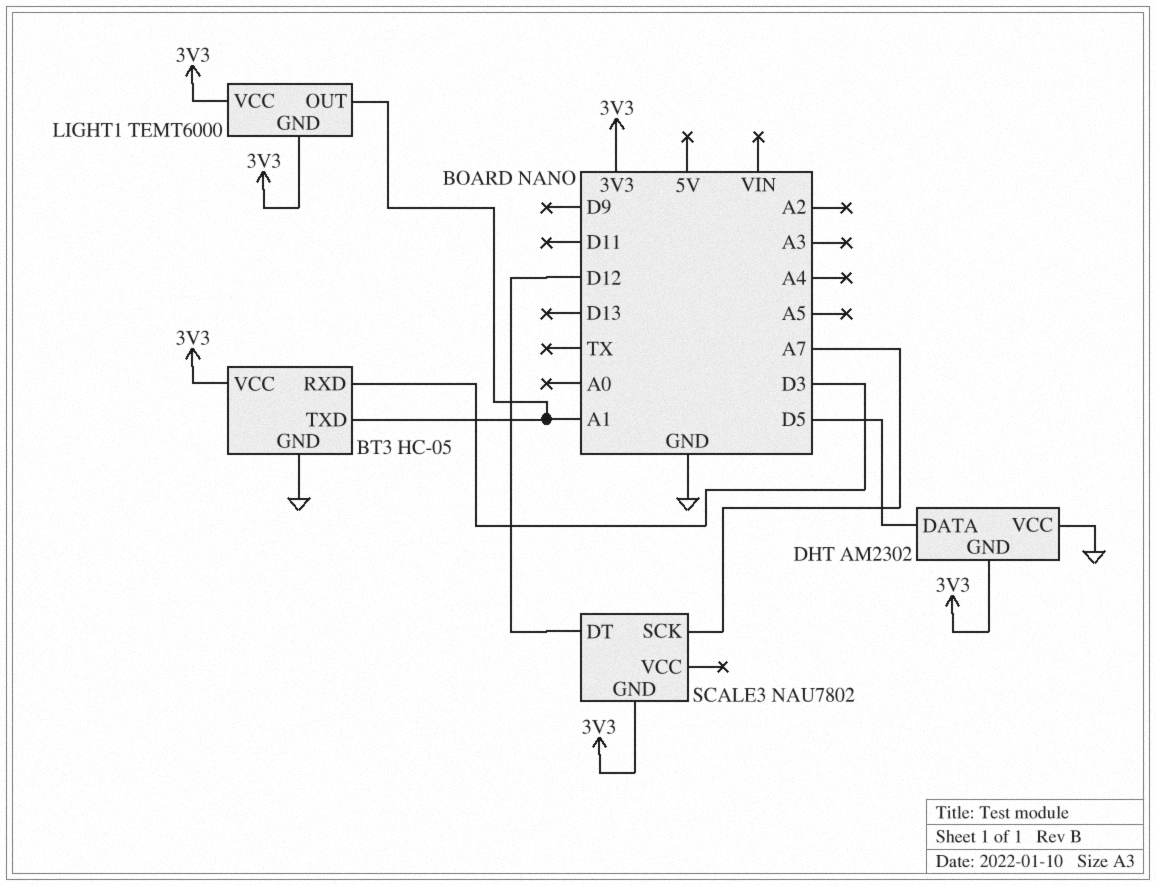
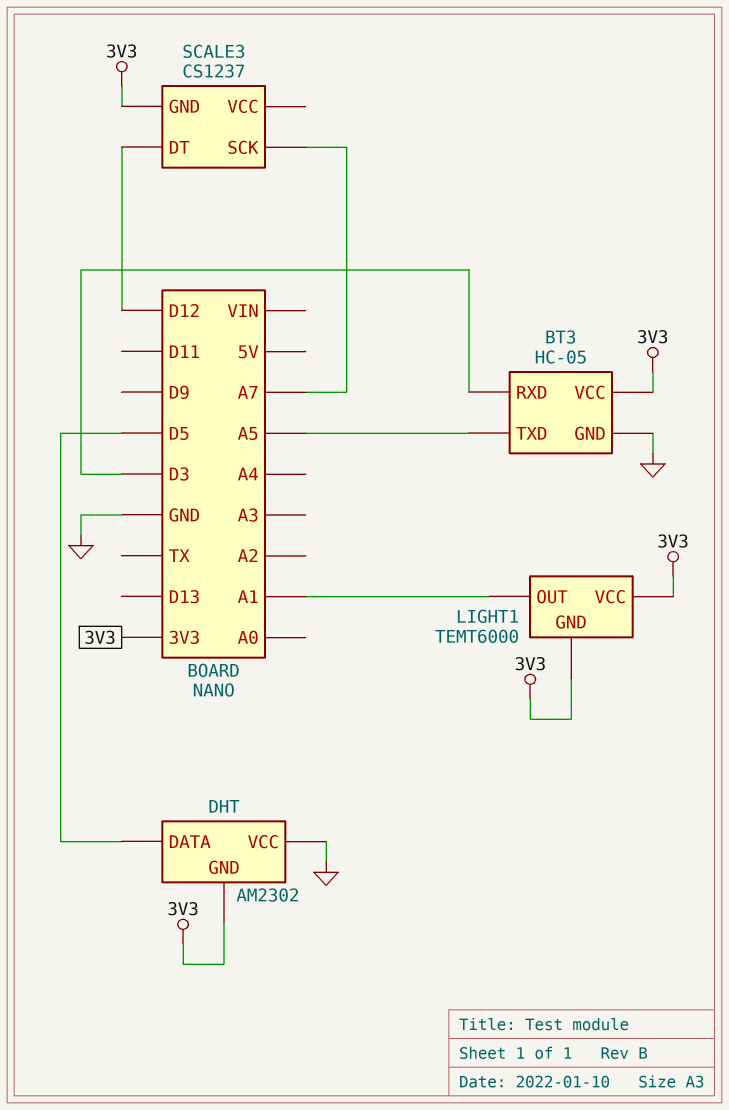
BT3 pin TXD: A1 -> A5
SCALE3: NAU7802 -> CS1237

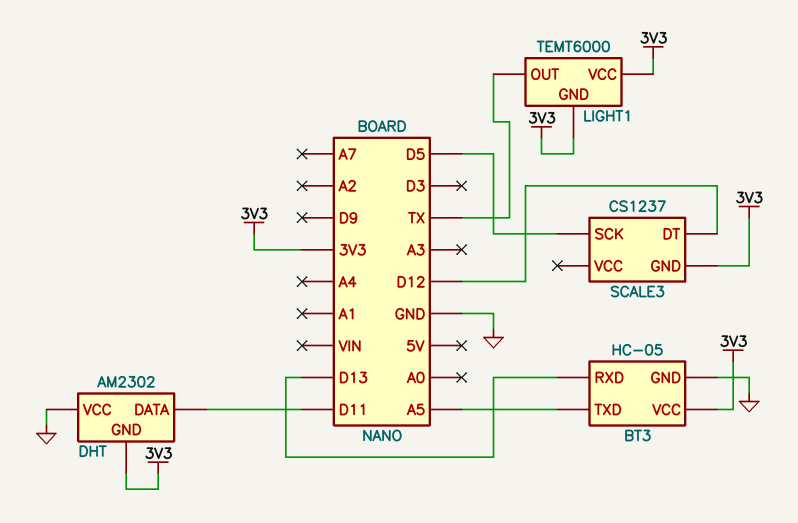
BT3 pin RXD: D3 -> D13
DHT pin DATA: D5 -> D11
LIGHT1 pin OUT: A1 -> TX
SCALE3 pin SCK: A7 -> D5

